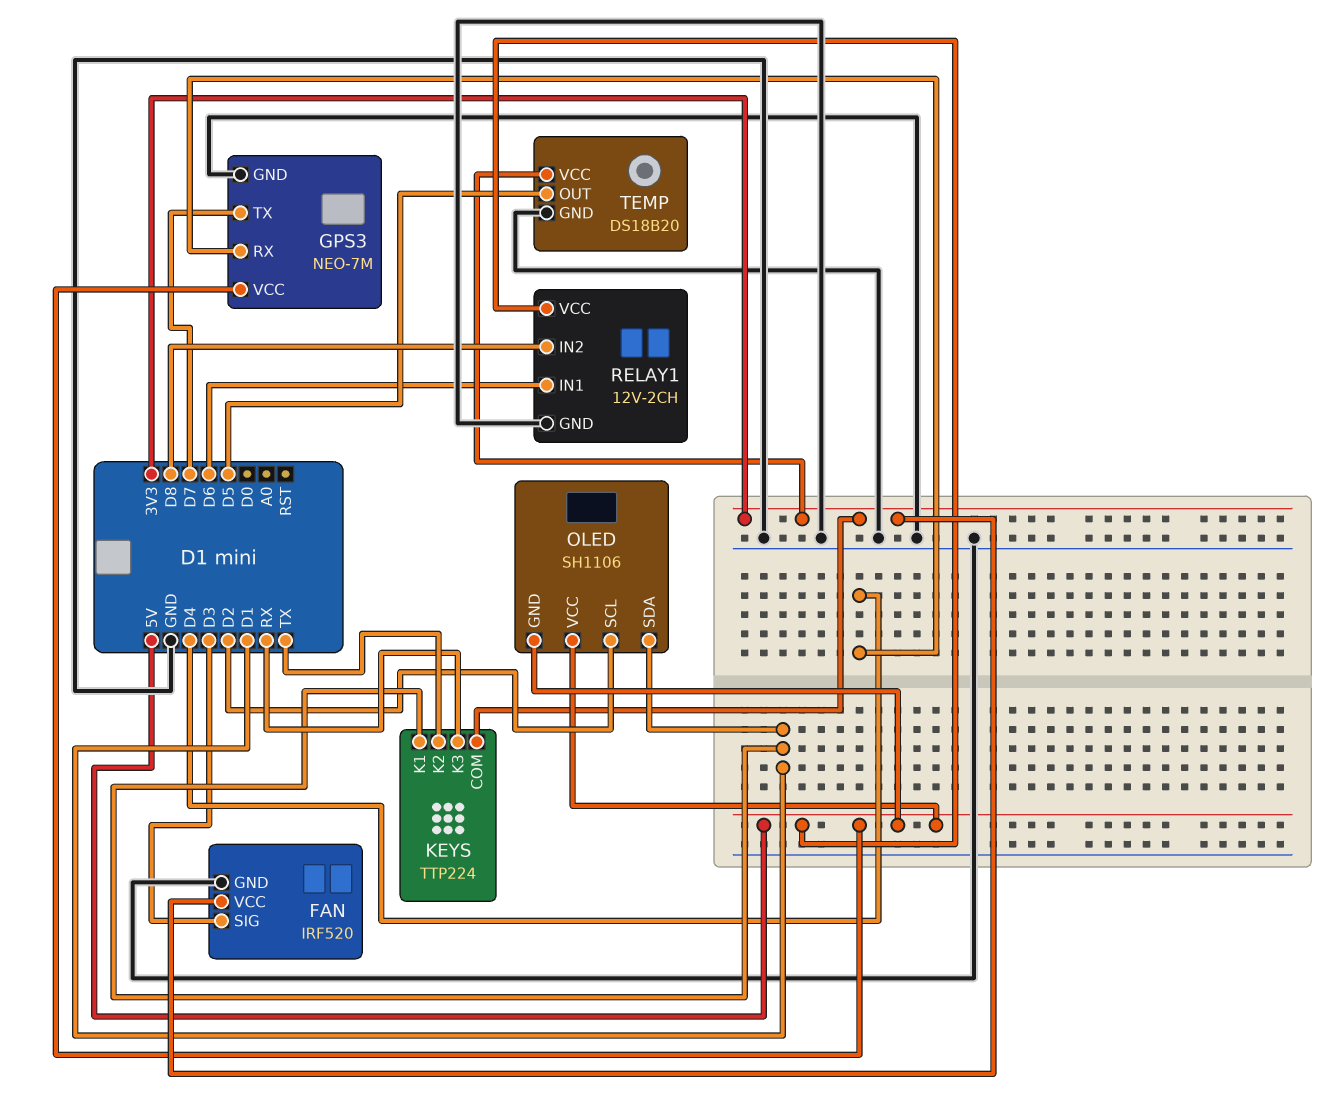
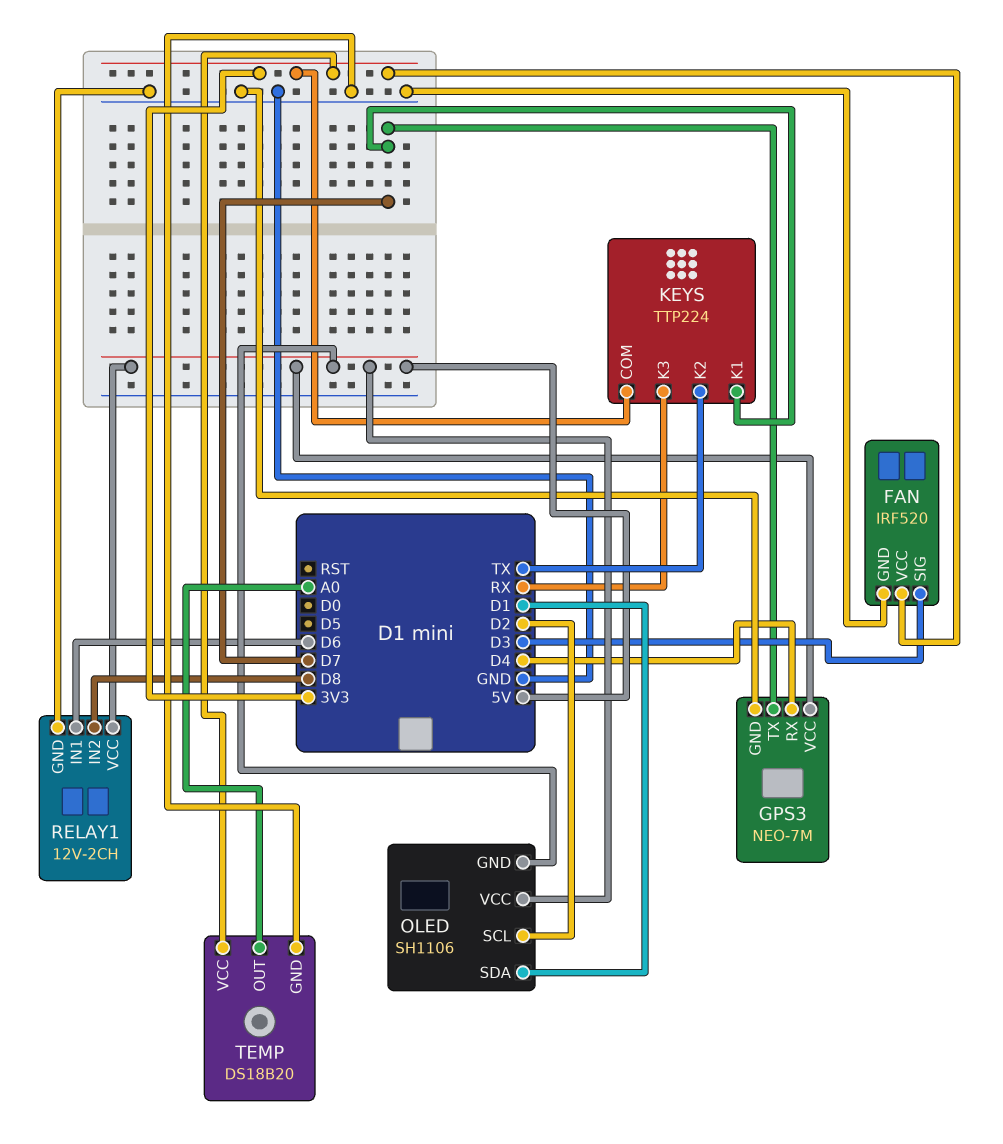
KEYS pin K1: D1 -> D7
TEMP pin OUT: D5 -> A0

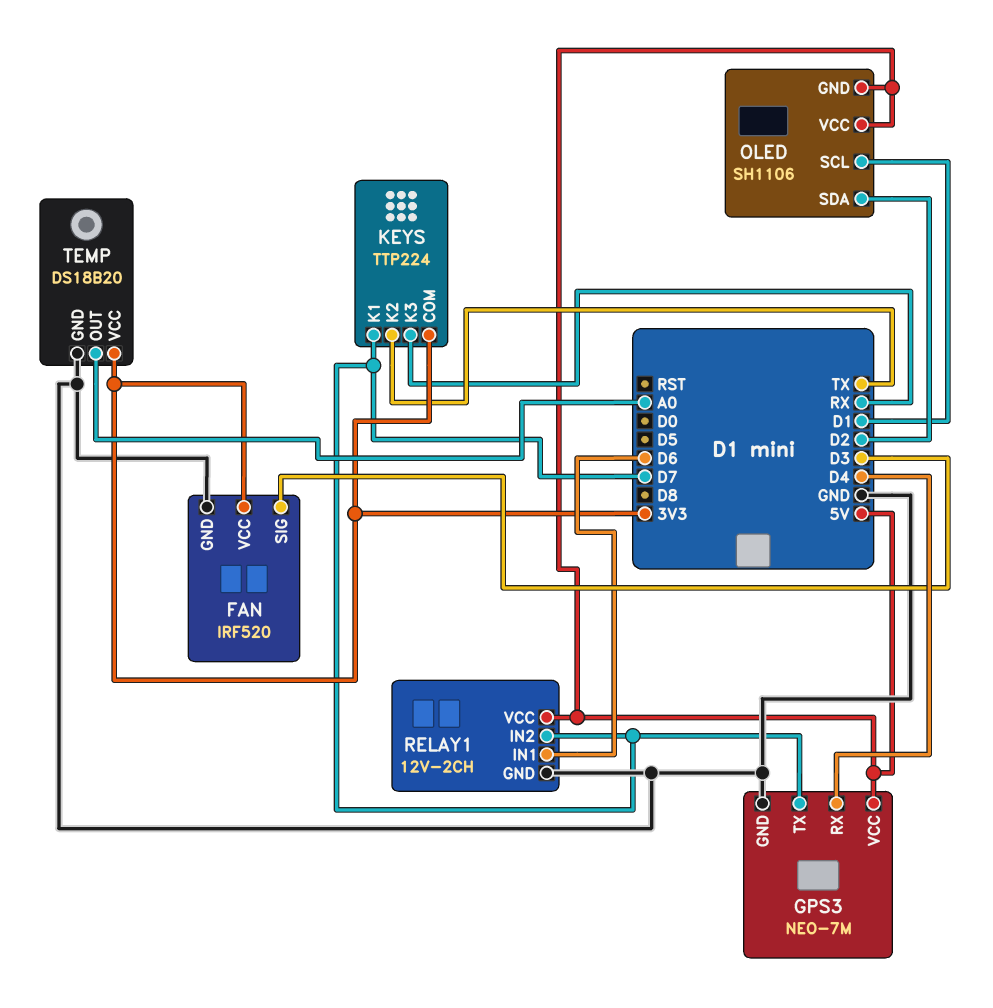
OLED pin SCL: D2 -> D1
OLED pin SDA: D1 -> D2
RELAY1 pin IN2: D8 -> D7

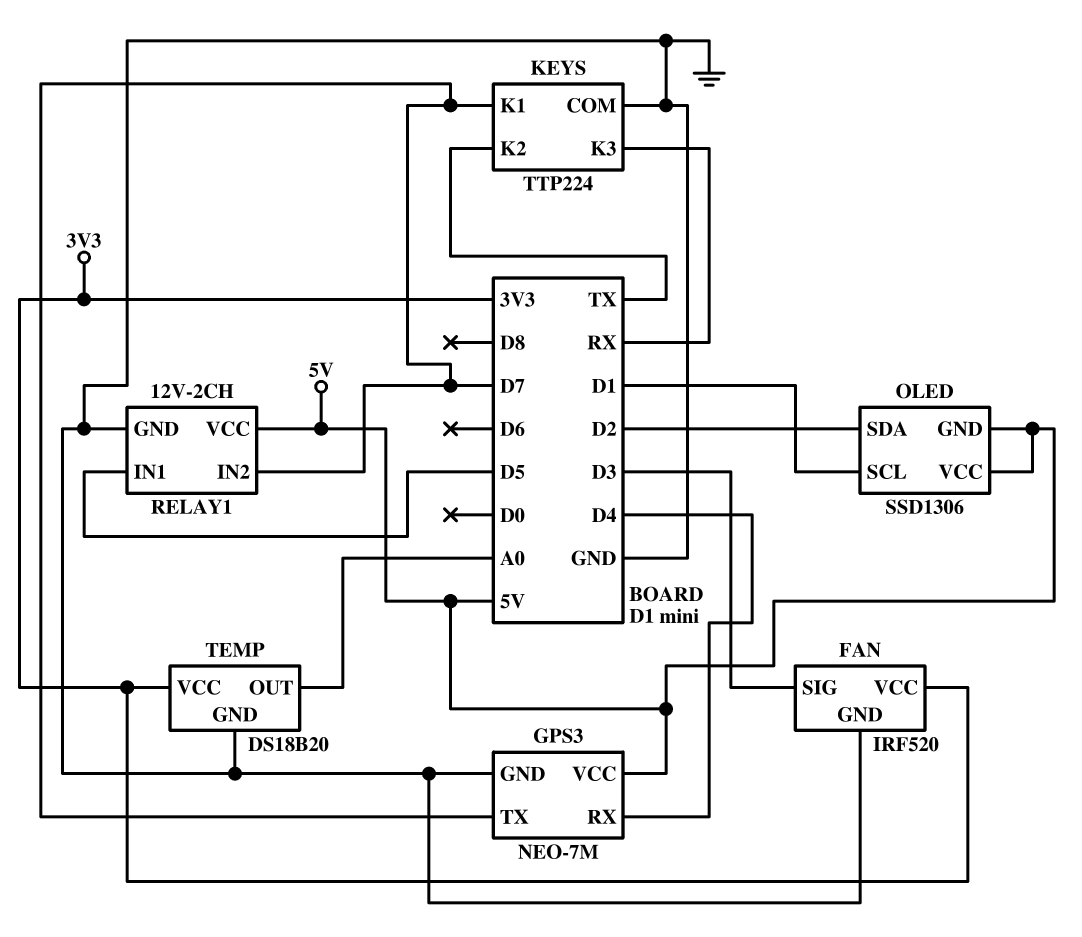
KEYS pin COM: 3V3 -> GND
OLED: SH1106 -> SSD1306
RELAY1 pin IN1: D6 -> D5

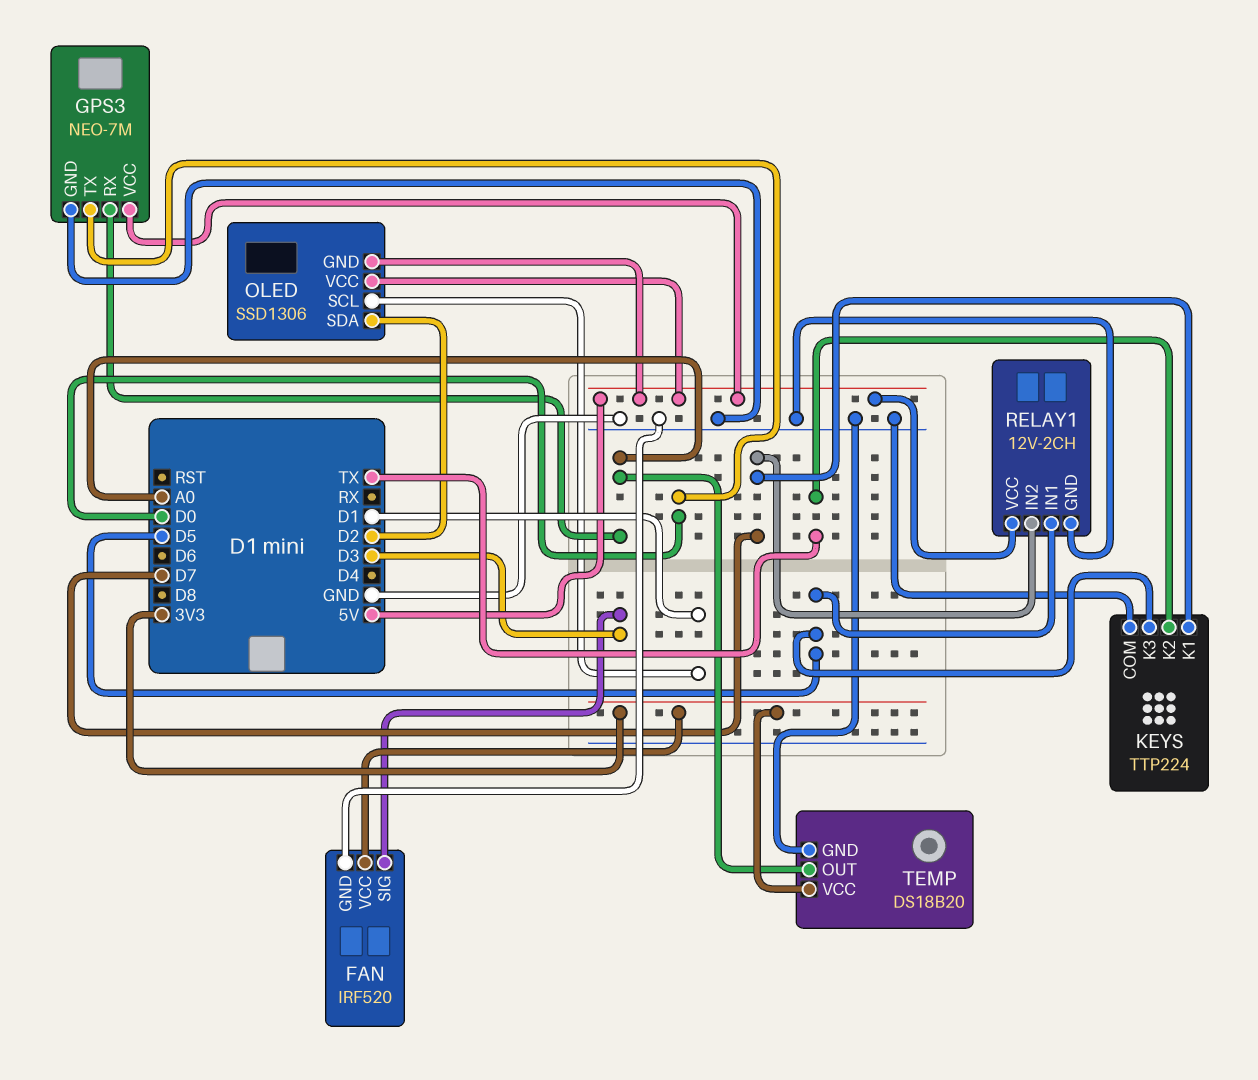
GPS3 pin RX: D4 -> A0
GPS3 pin TX: D7 -> D0
KEYS pin K3: RX -> D5

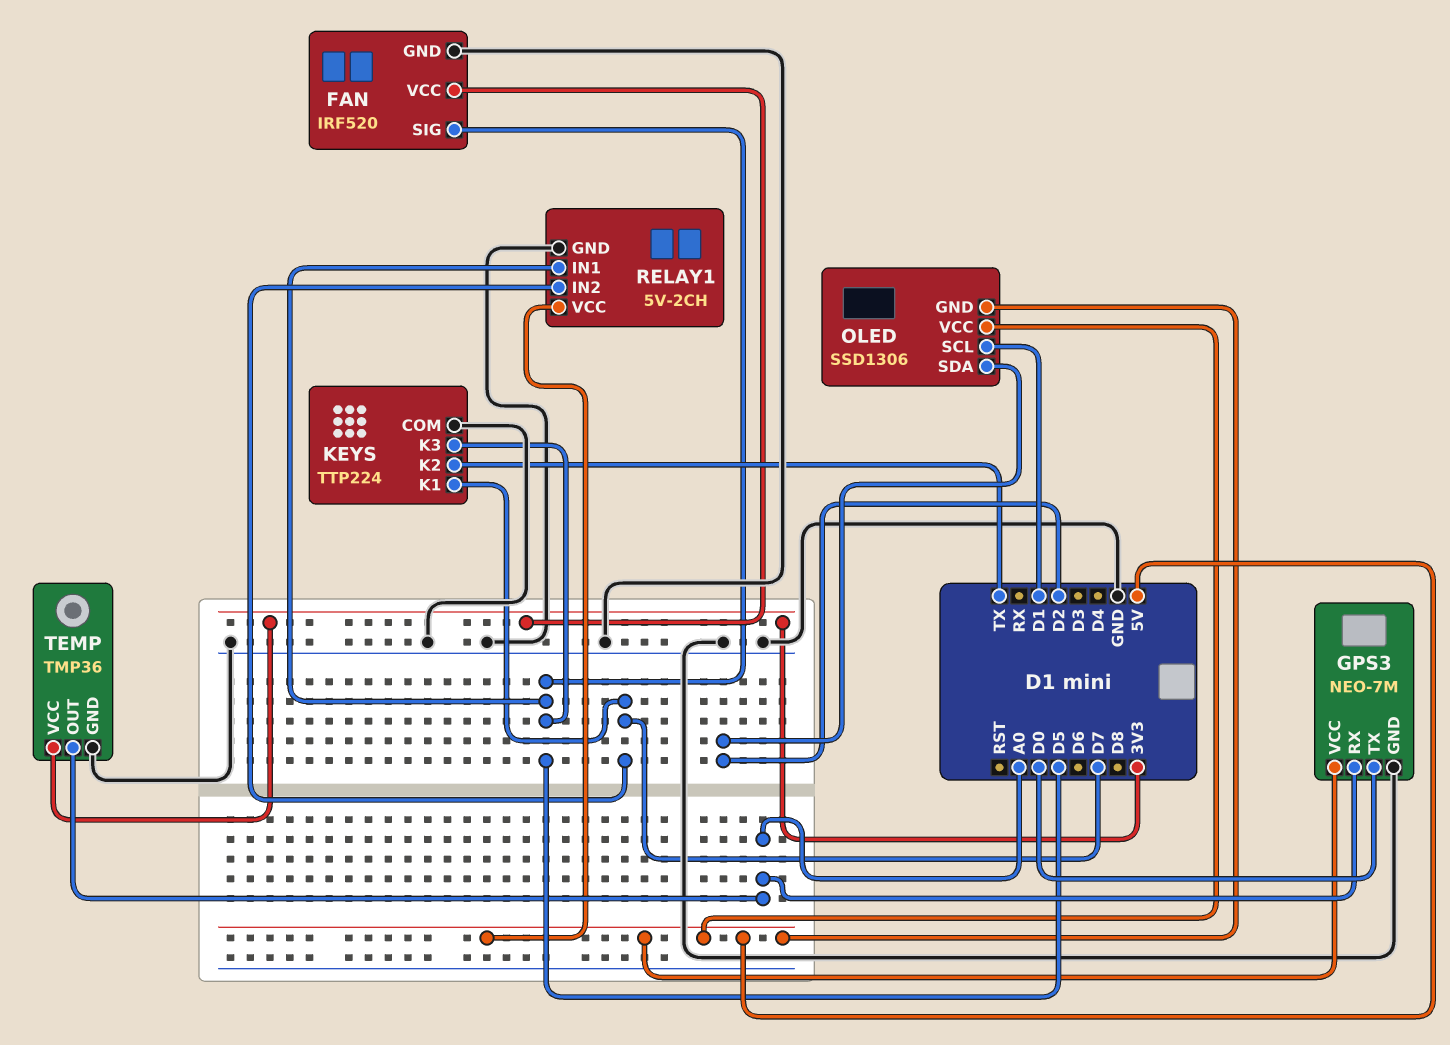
FAN pin SIG: D3 -> D5
RELAY1: 12V-2CH -> 5V-2CH
TEMP: DS18B20 -> TMP36

